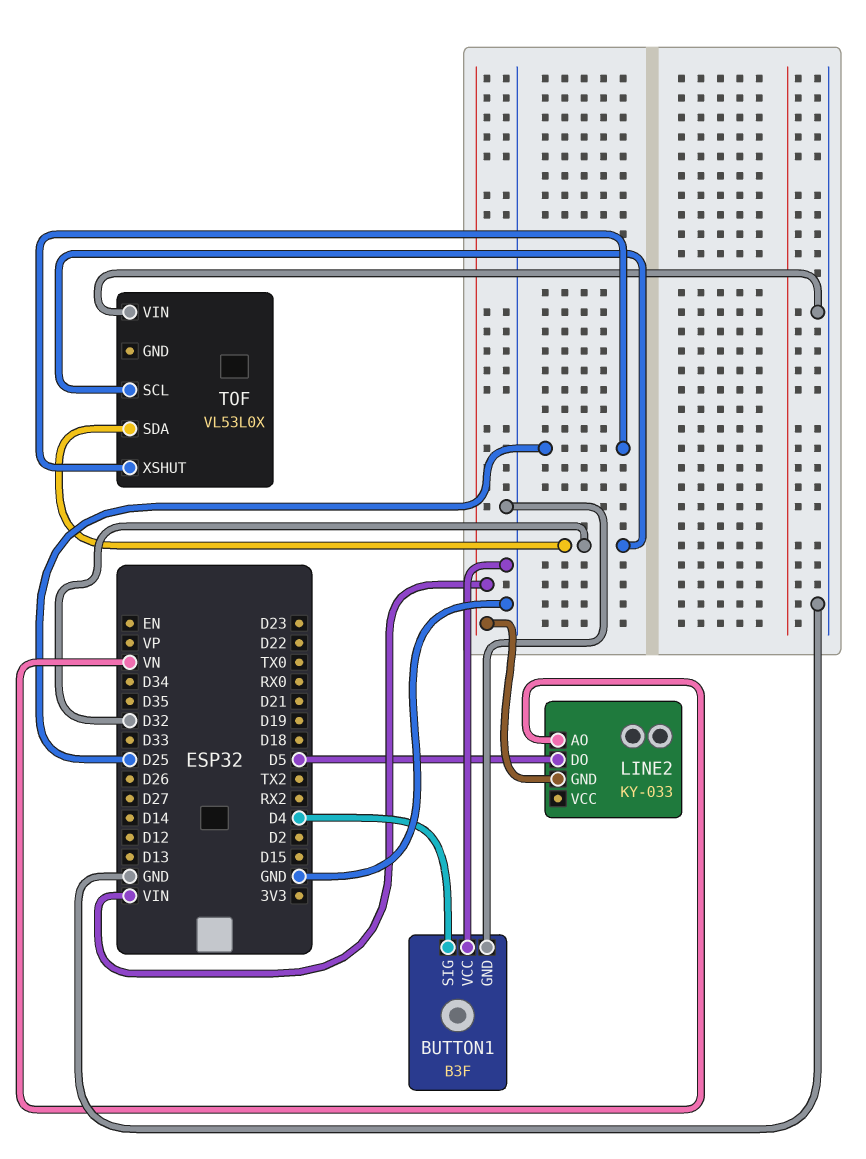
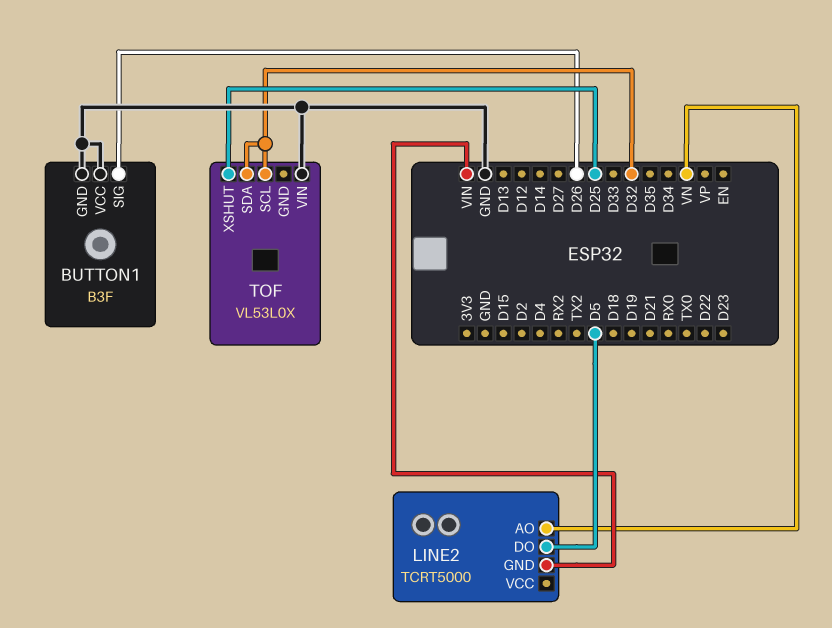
BUTTON1 pin SIG: D4 -> D26
LINE2: KY-033 -> TCRT5000

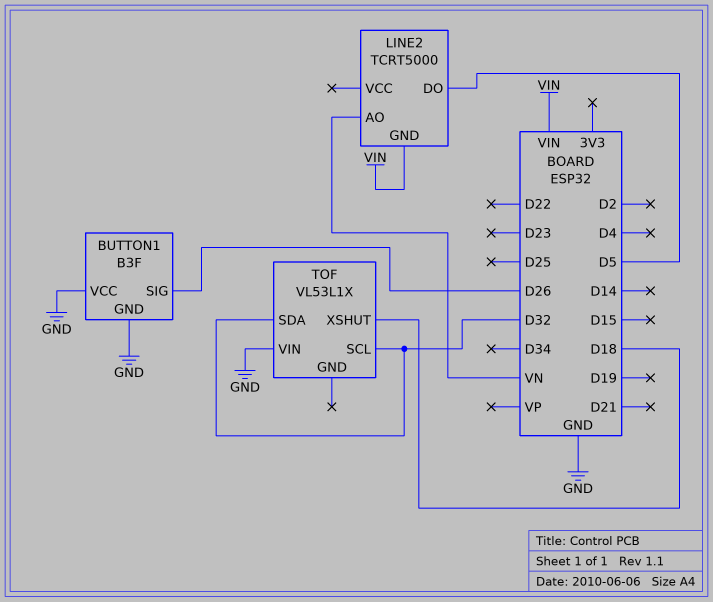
TOF: VL53L0X -> VL53L1X
TOF pin XSHUT: D25 -> D18

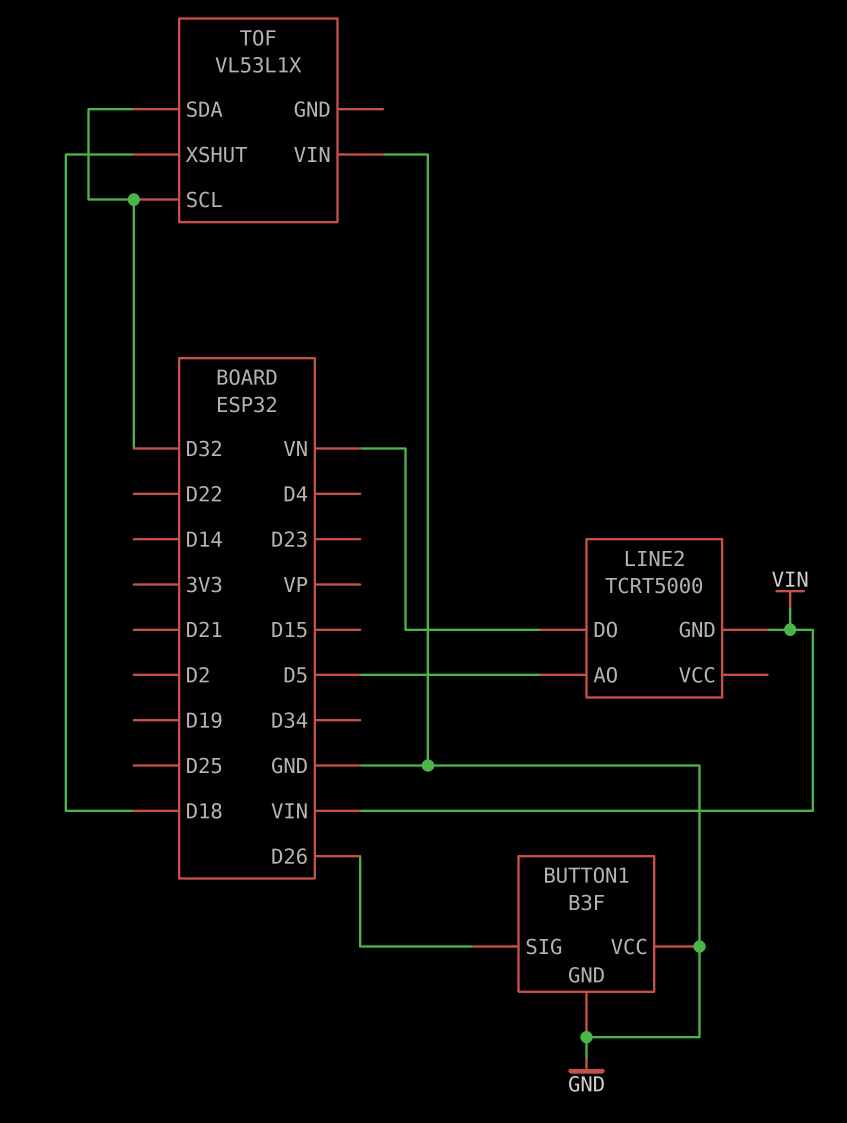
LINE2 pin AO: VN -> D5
LINE2 pin DO: D5 -> VN

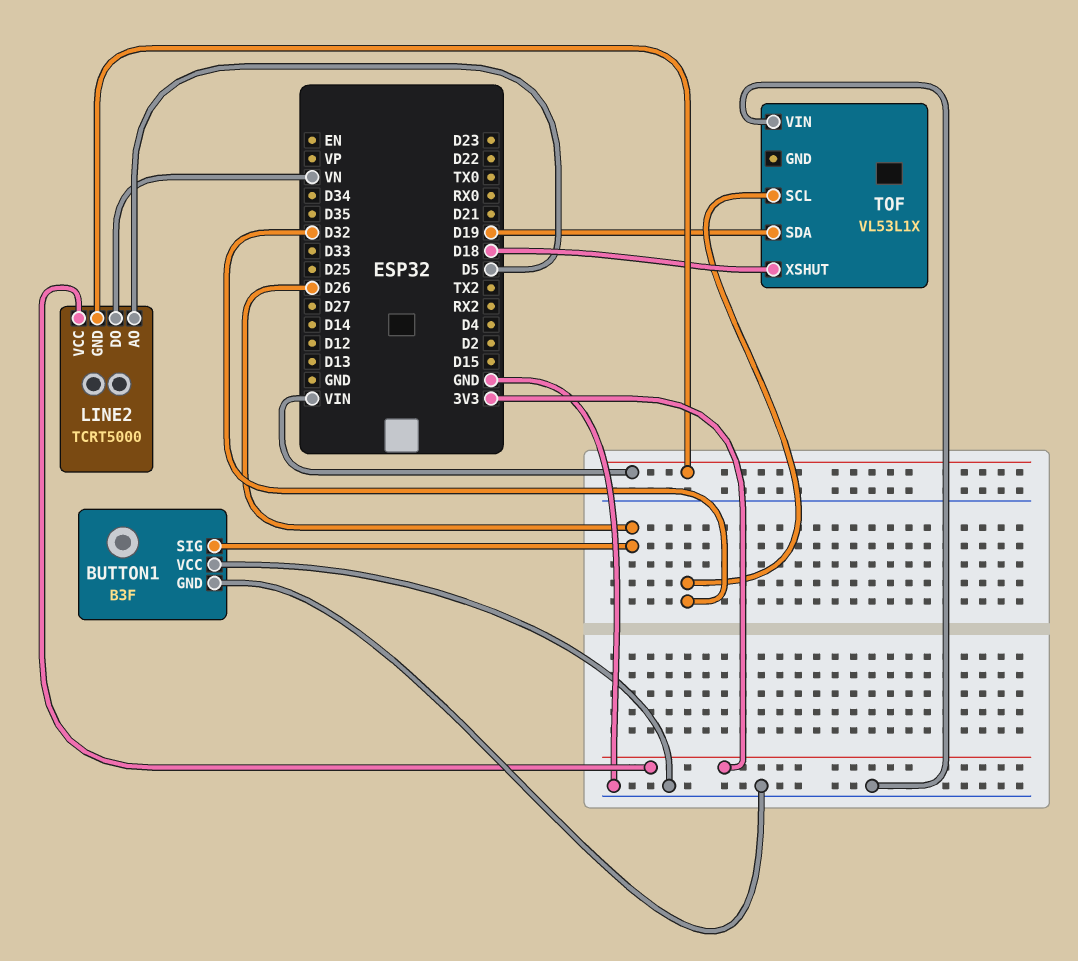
LINE2 pin VCC: none -> 3V3
TOF pin SDA: D32 -> D19

